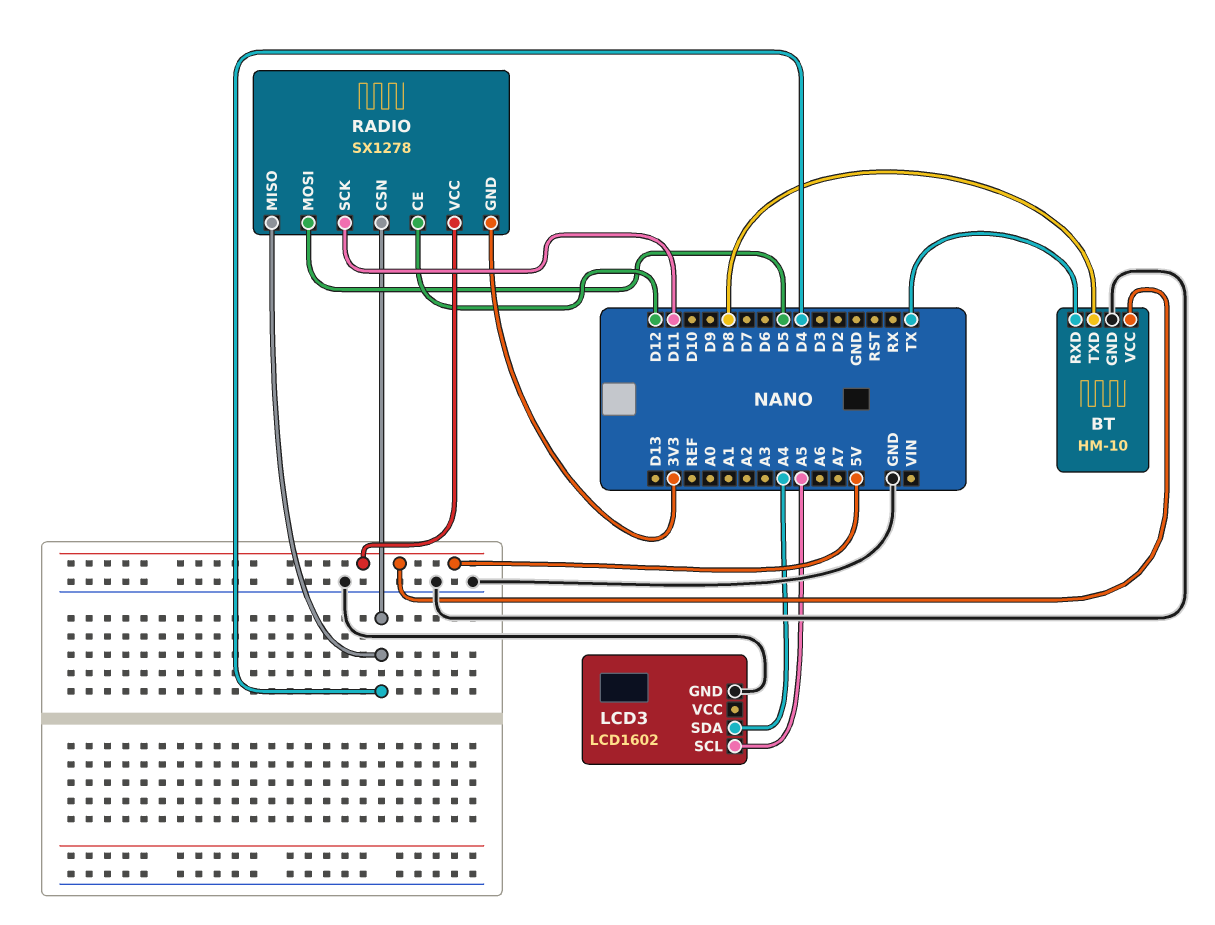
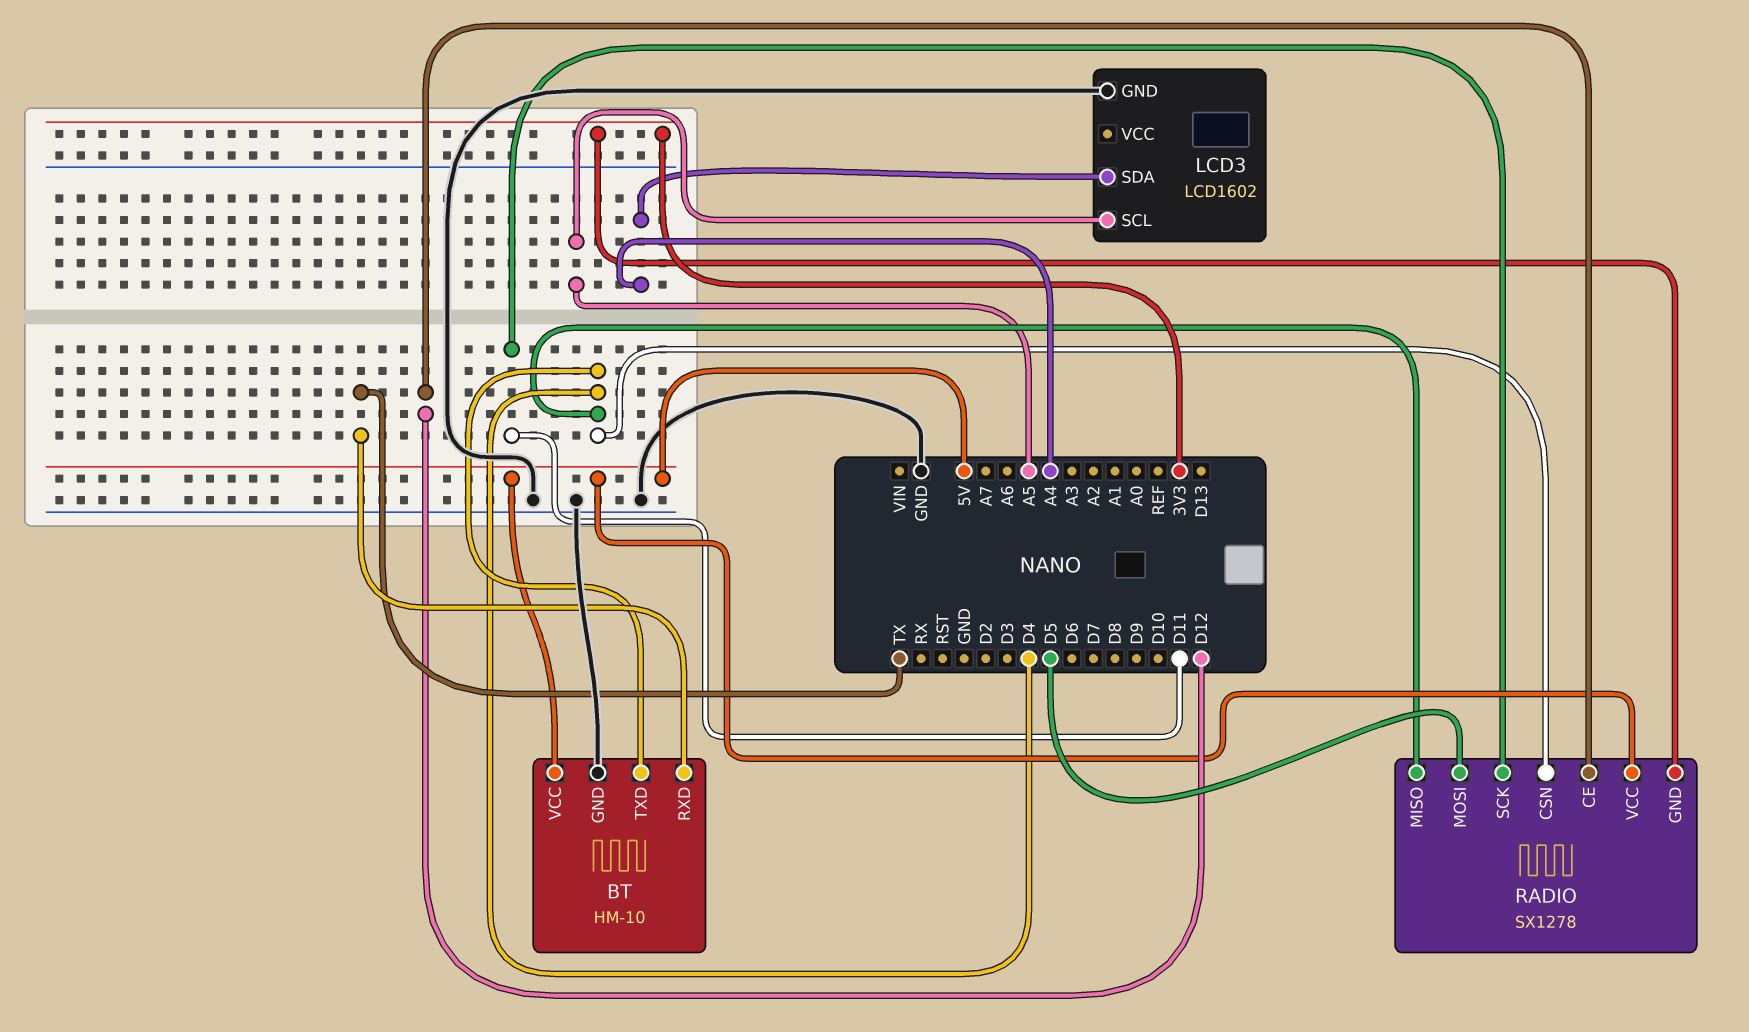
BT pin TXD: D8 -> D4

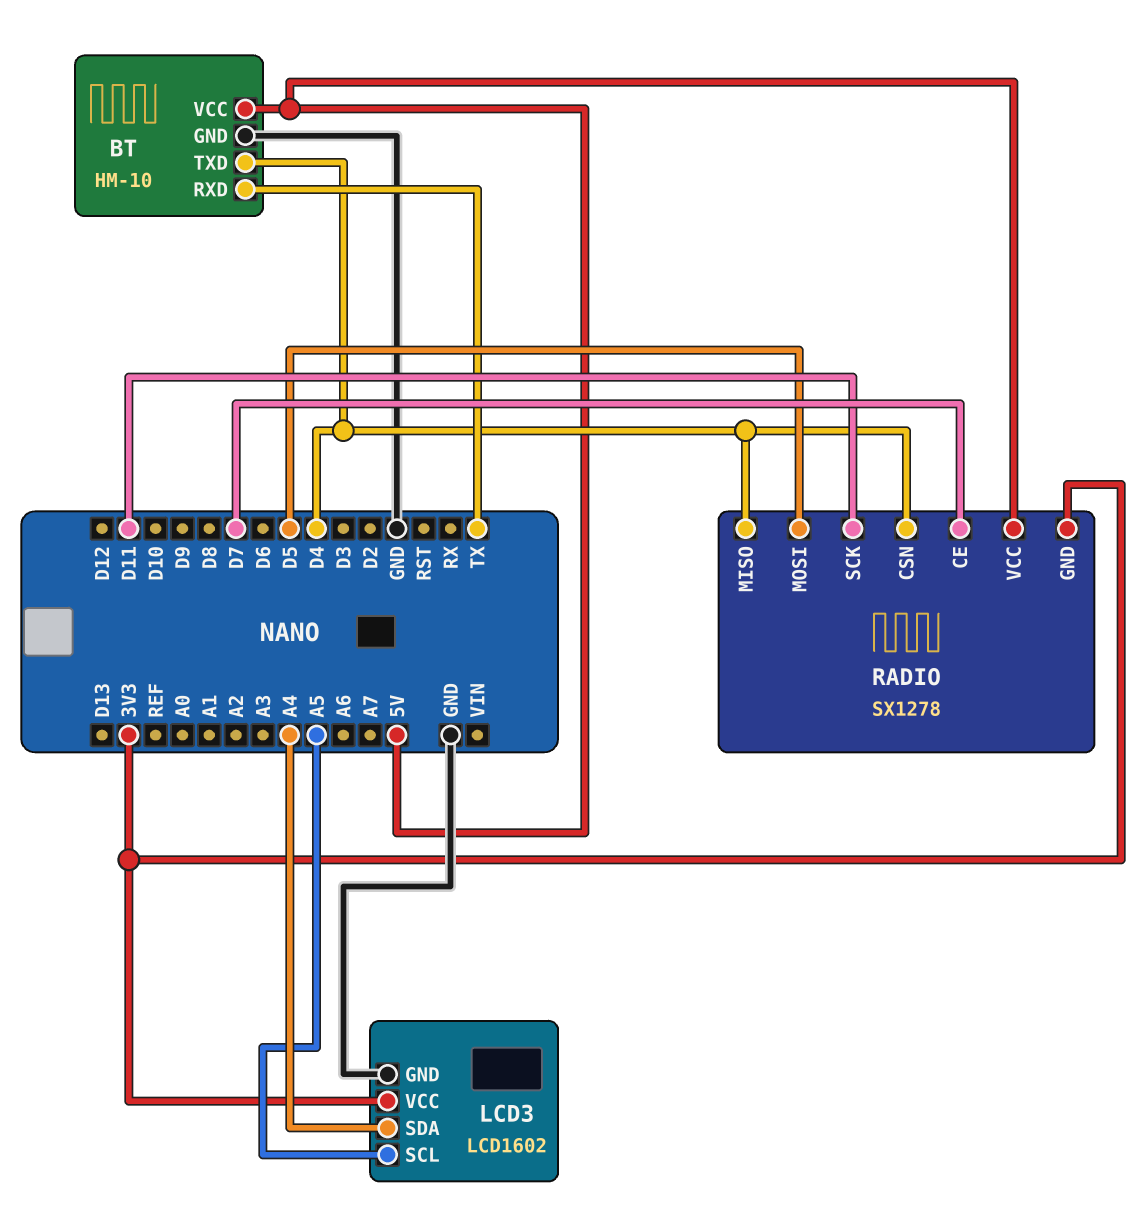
LCD3 pin VCC: none -> 3V3
RADIO pin CE: D12 -> D7

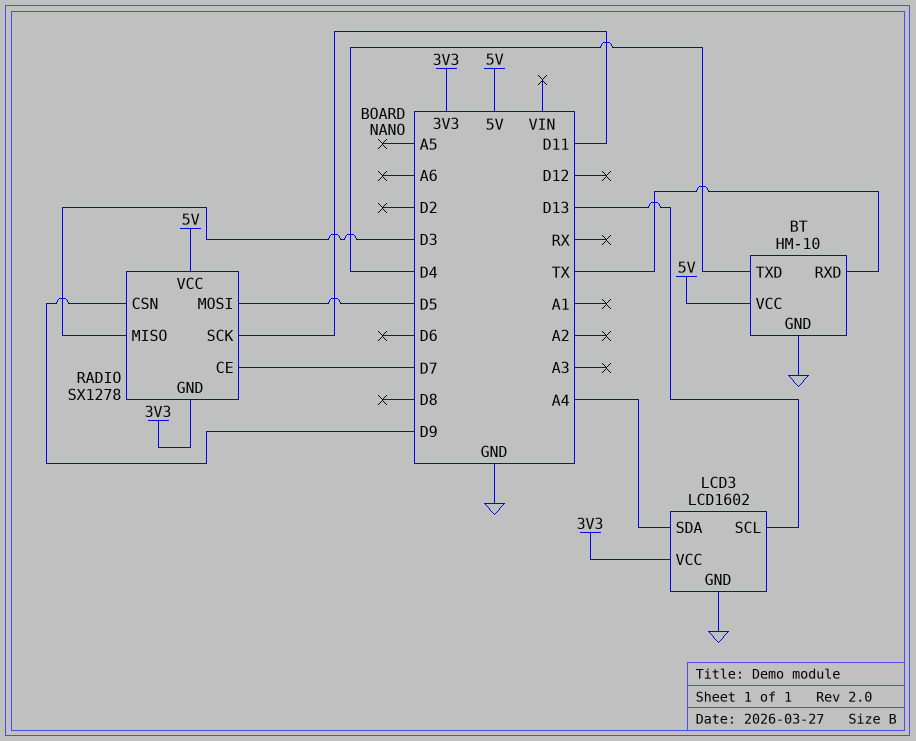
LCD3 pin SCL: A5 -> D13
RADIO pin CSN: D4 -> D9
RADIO pin MISO: D4 -> D3

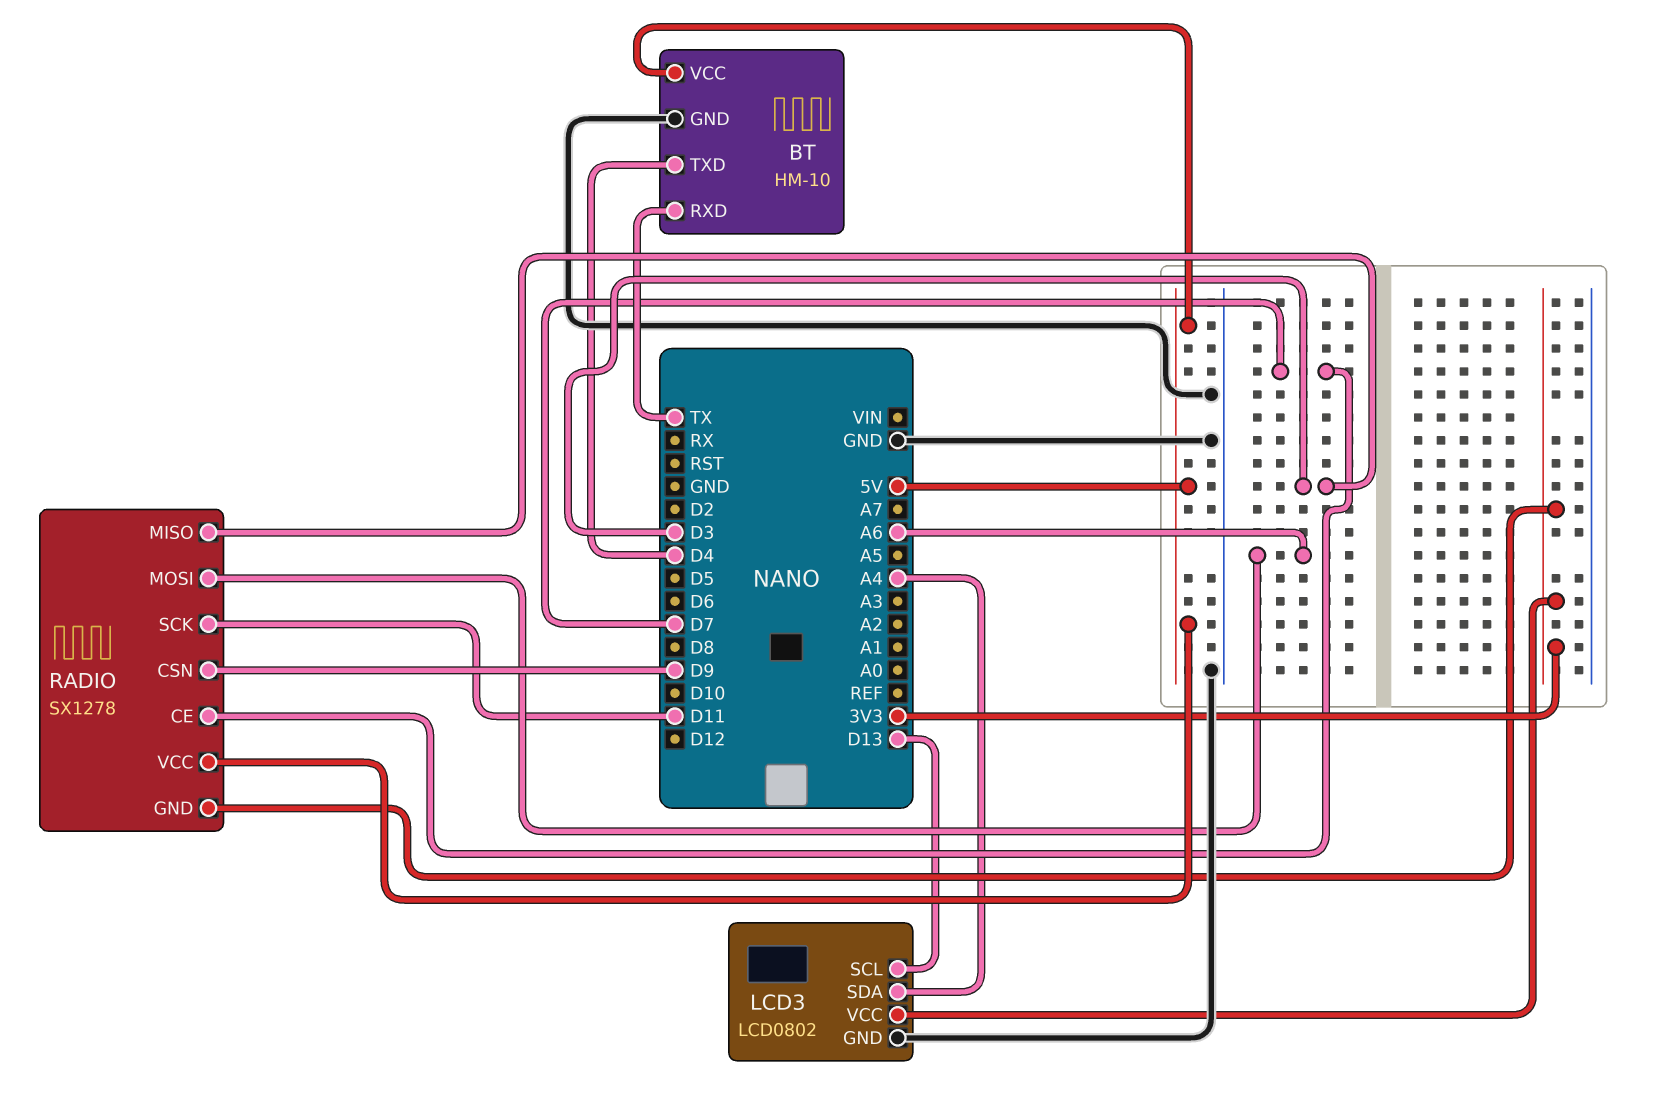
LCD3: LCD1602 -> LCD0802
RADIO pin MOSI: D5 -> A6

